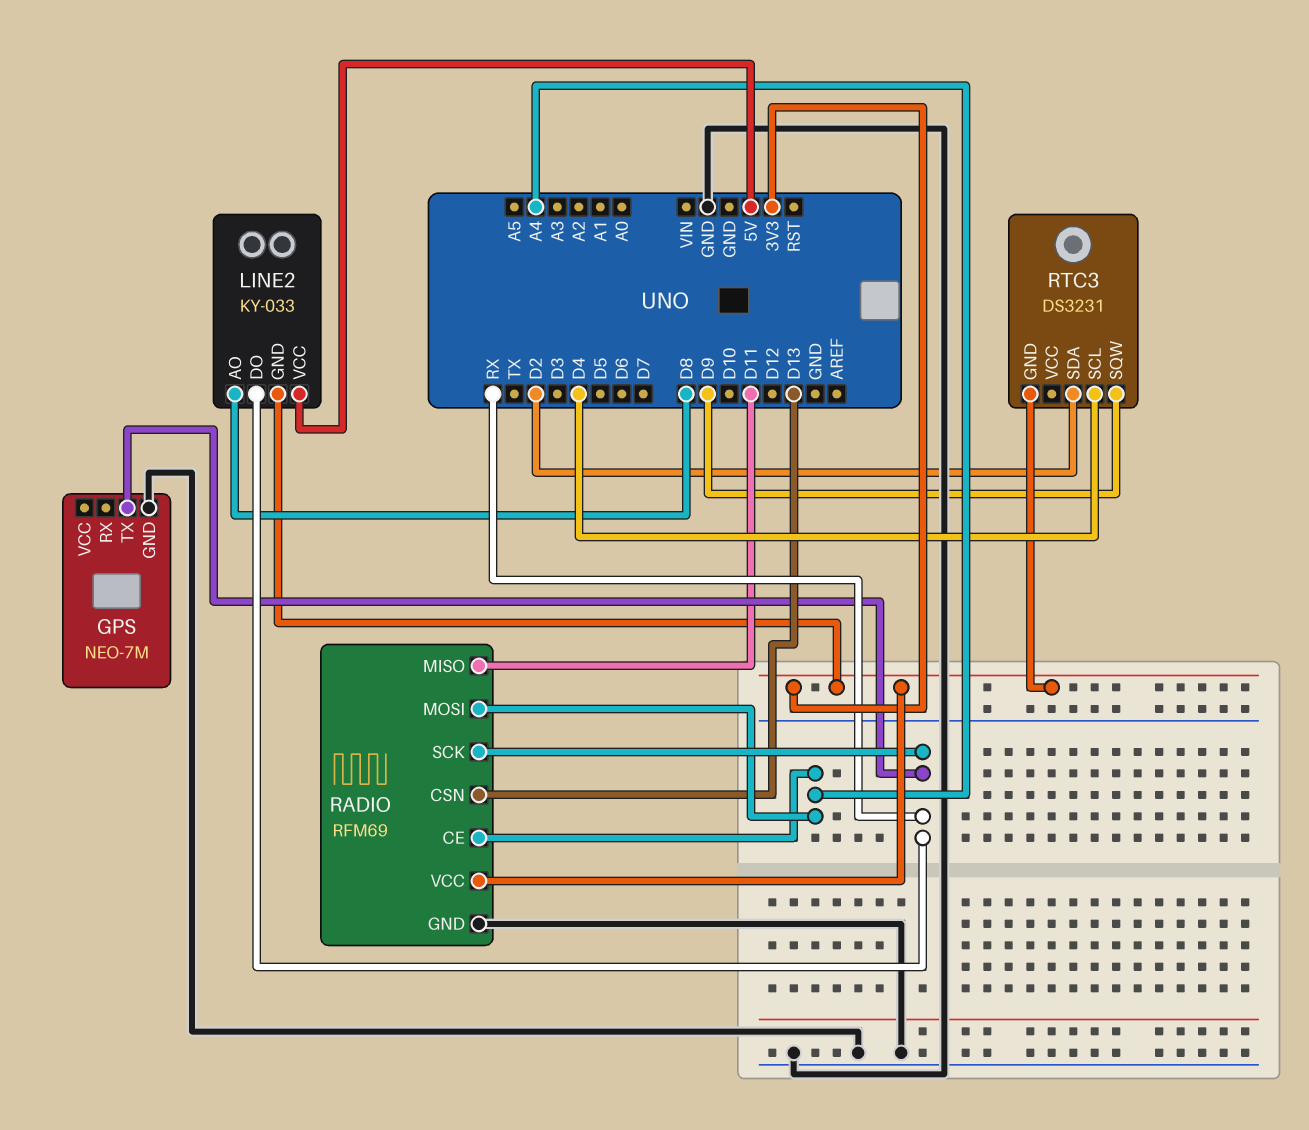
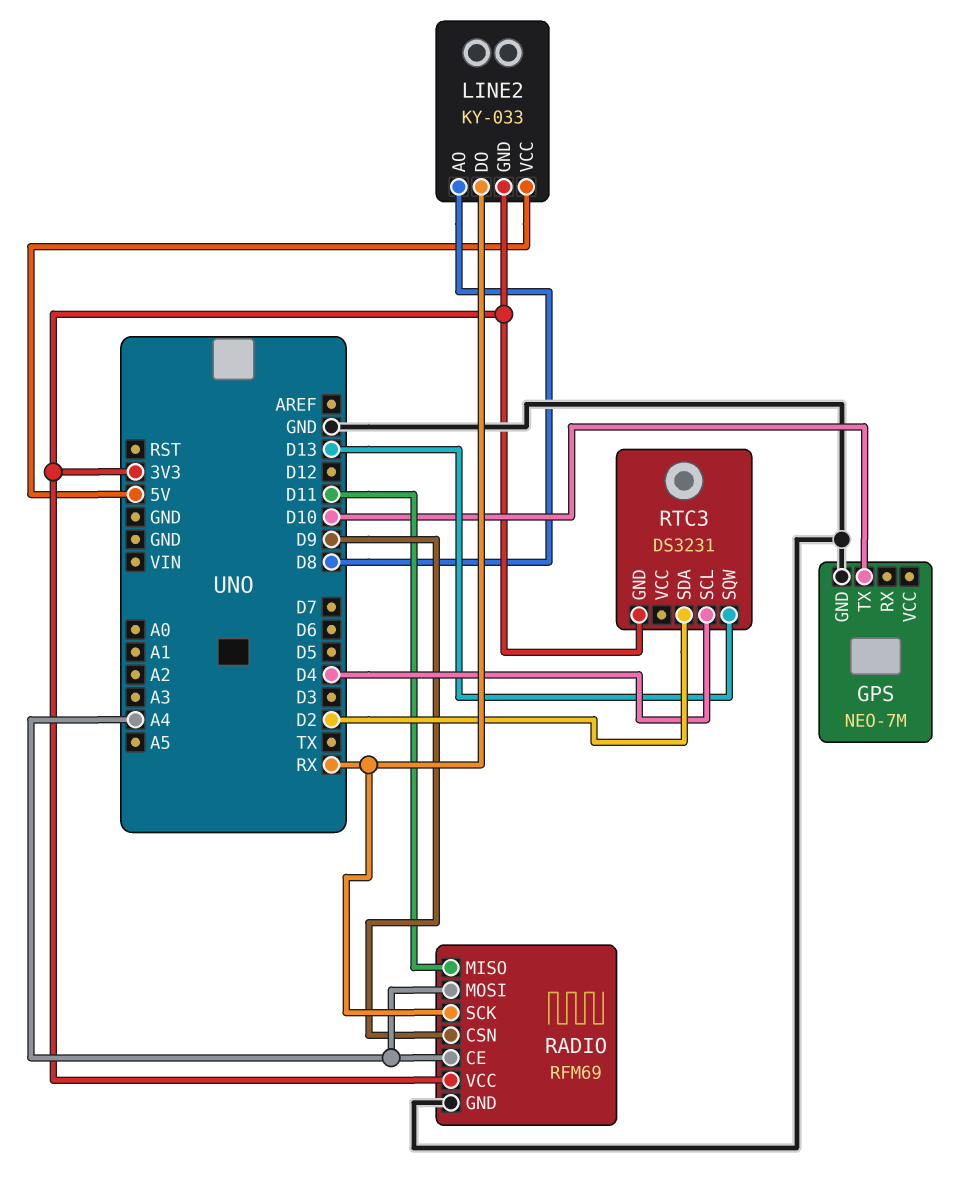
GPS pin TX: RX -> D10
RADIO pin CSN: D13 -> D9
RTC3 pin SQW: D9 -> D13

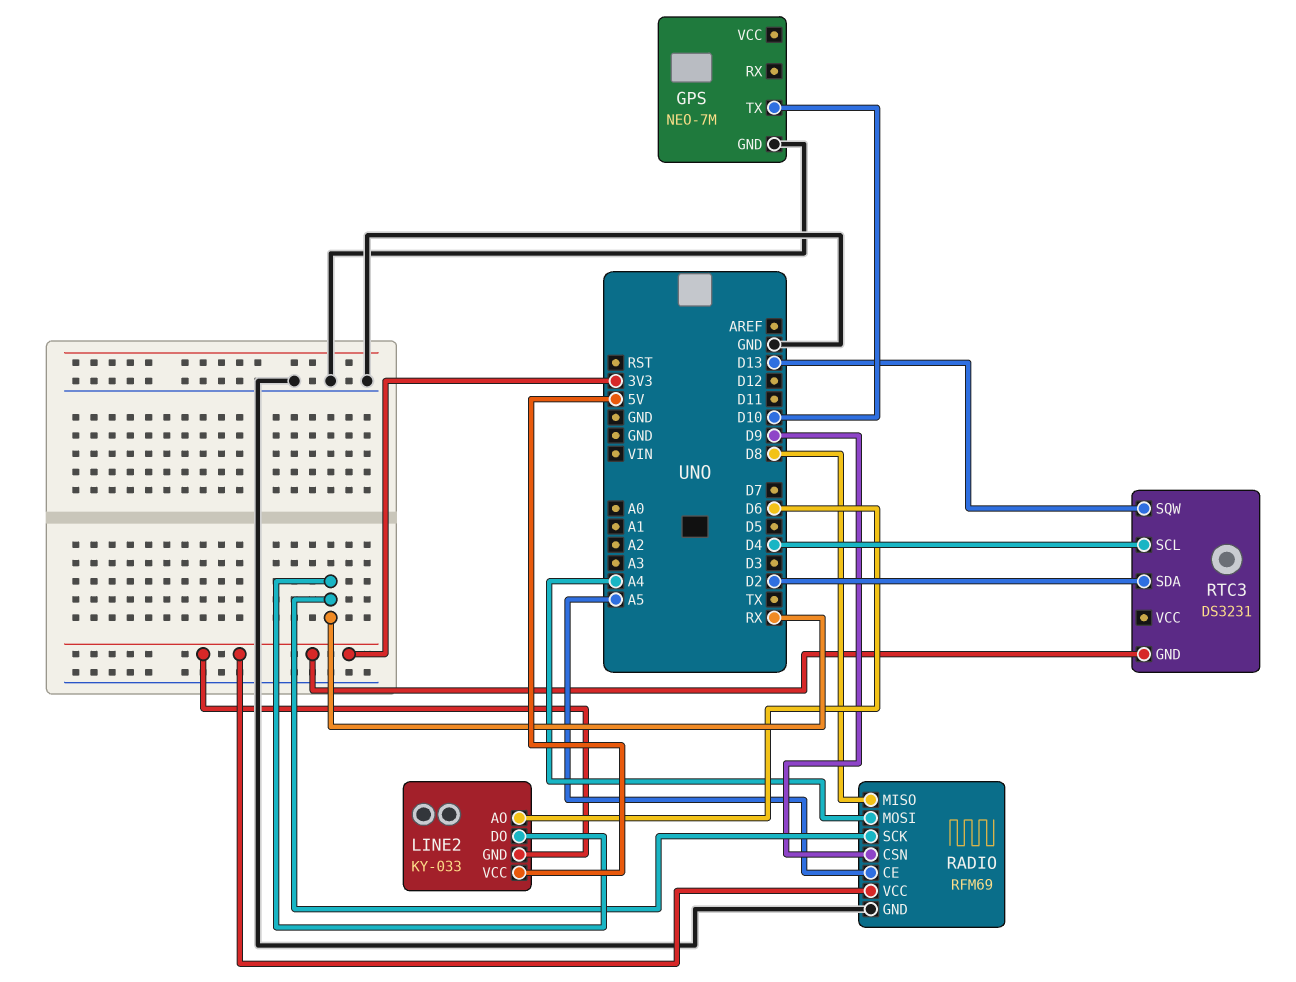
LINE2 pin AO: D8 -> D6
RADIO pin CE: A4 -> A5
RADIO pin MISO: D11 -> D8

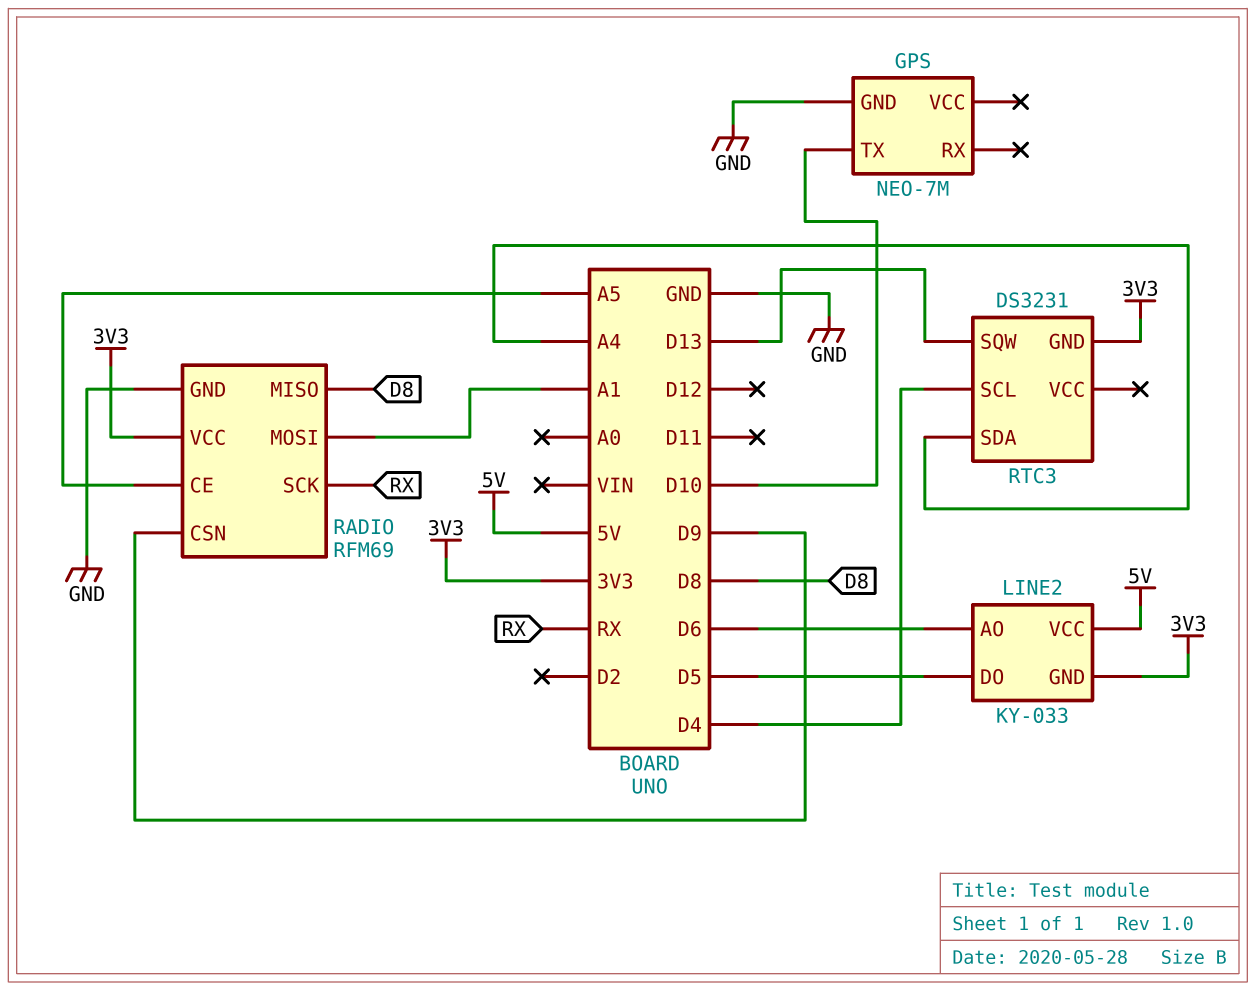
LINE2 pin DO: RX -> D5
RADIO pin MOSI: A4 -> A1
RTC3 pin SDA: D2 -> A4

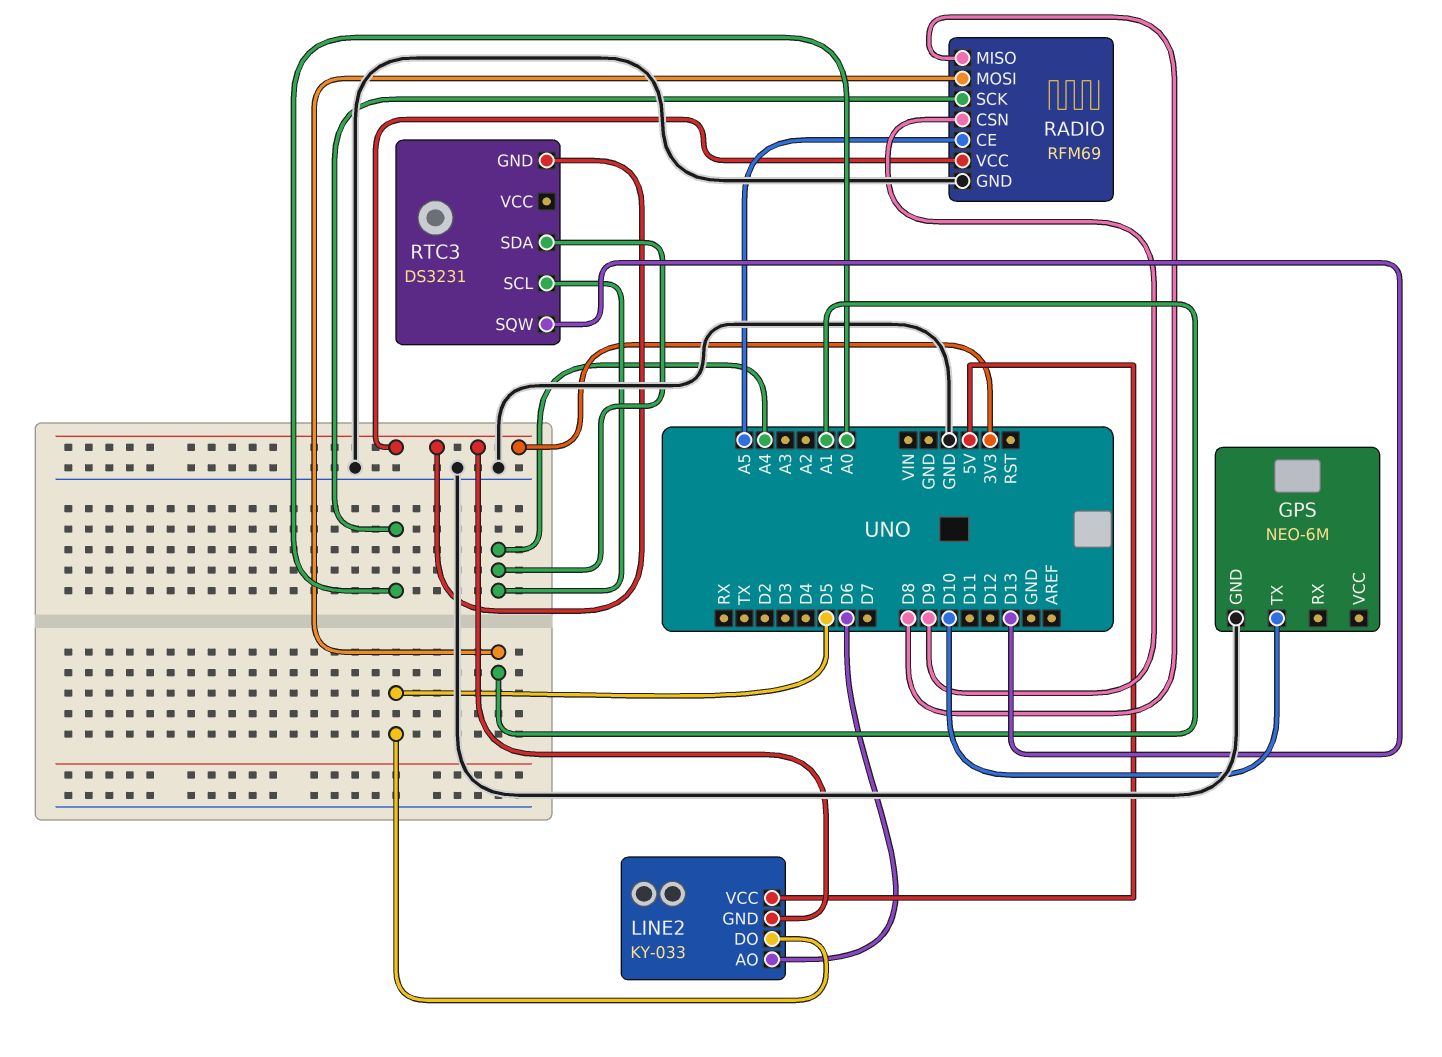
GPS: NEO-7M -> NEO-6M
RADIO pin SCK: RX -> A0
RTC3 pin SCL: D4 -> A4

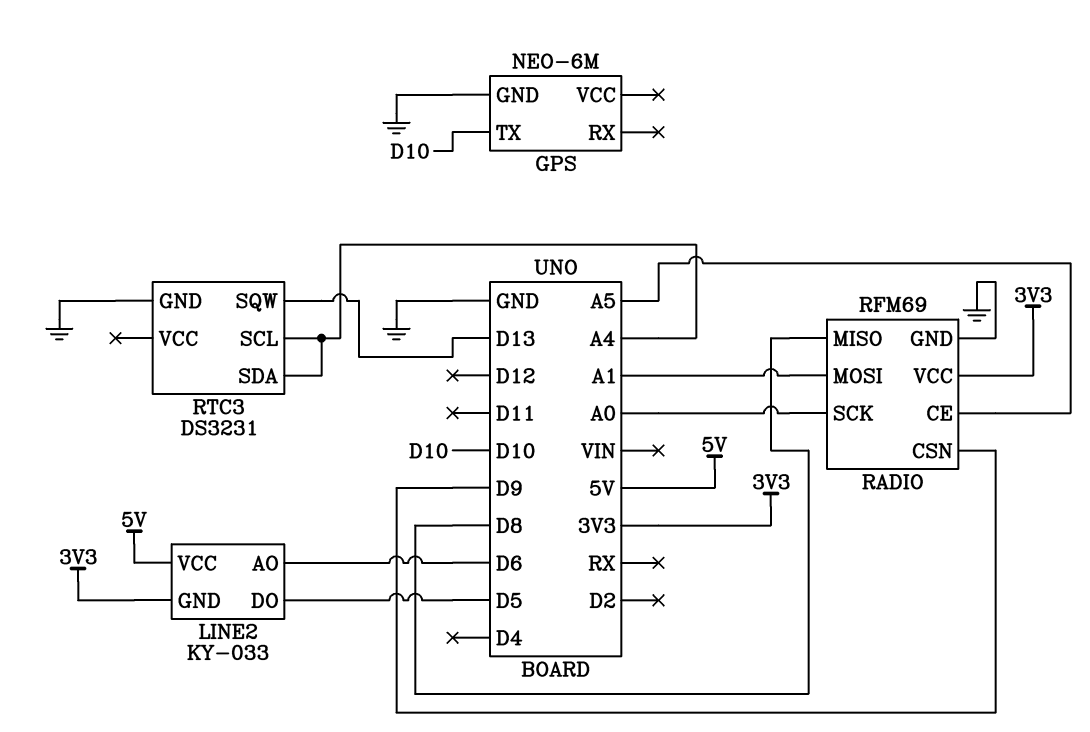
RTC3 pin GND: 3V3 -> GND

